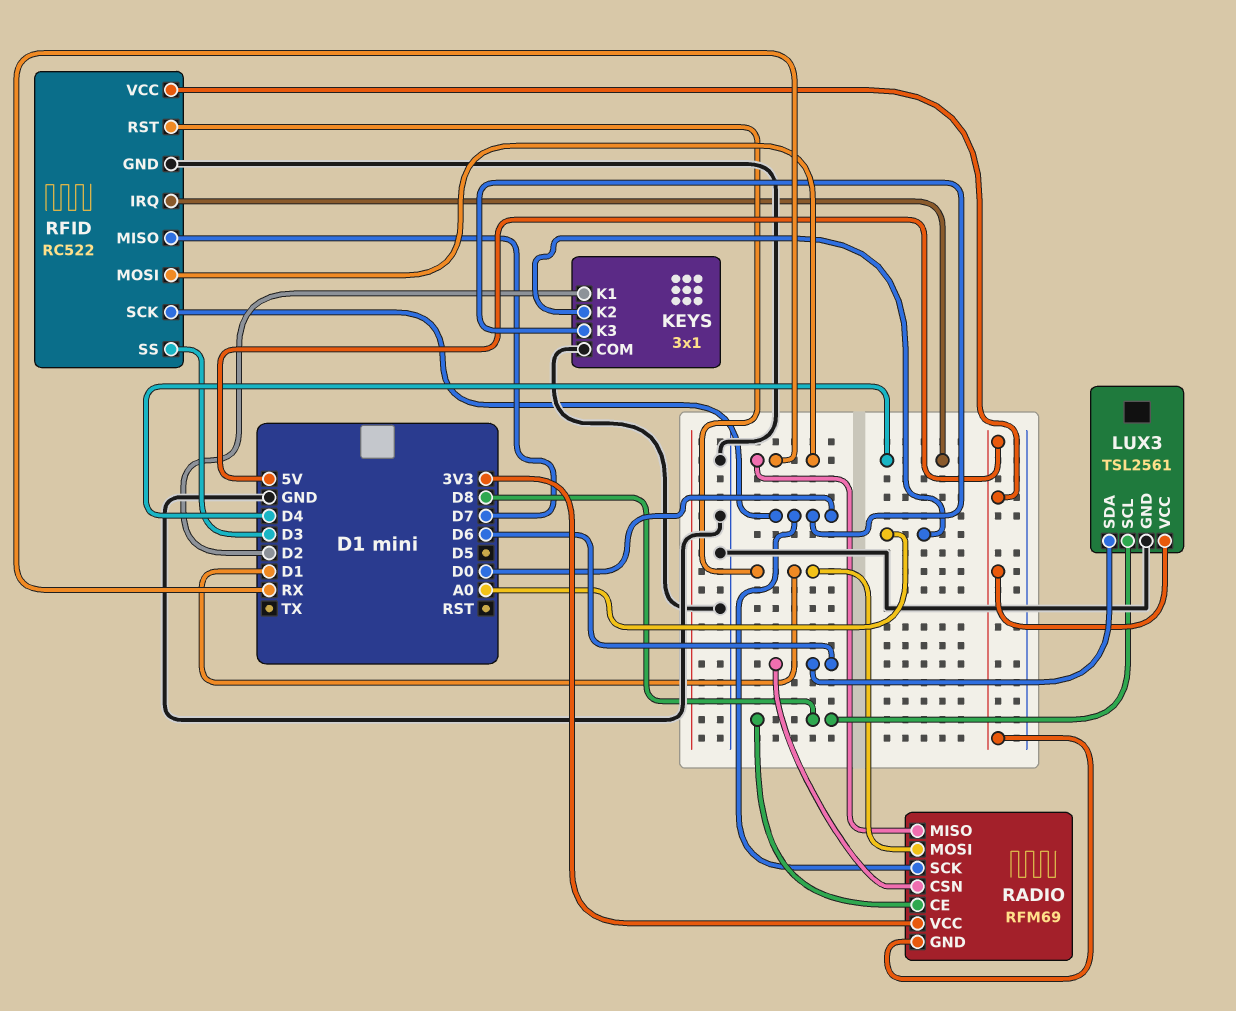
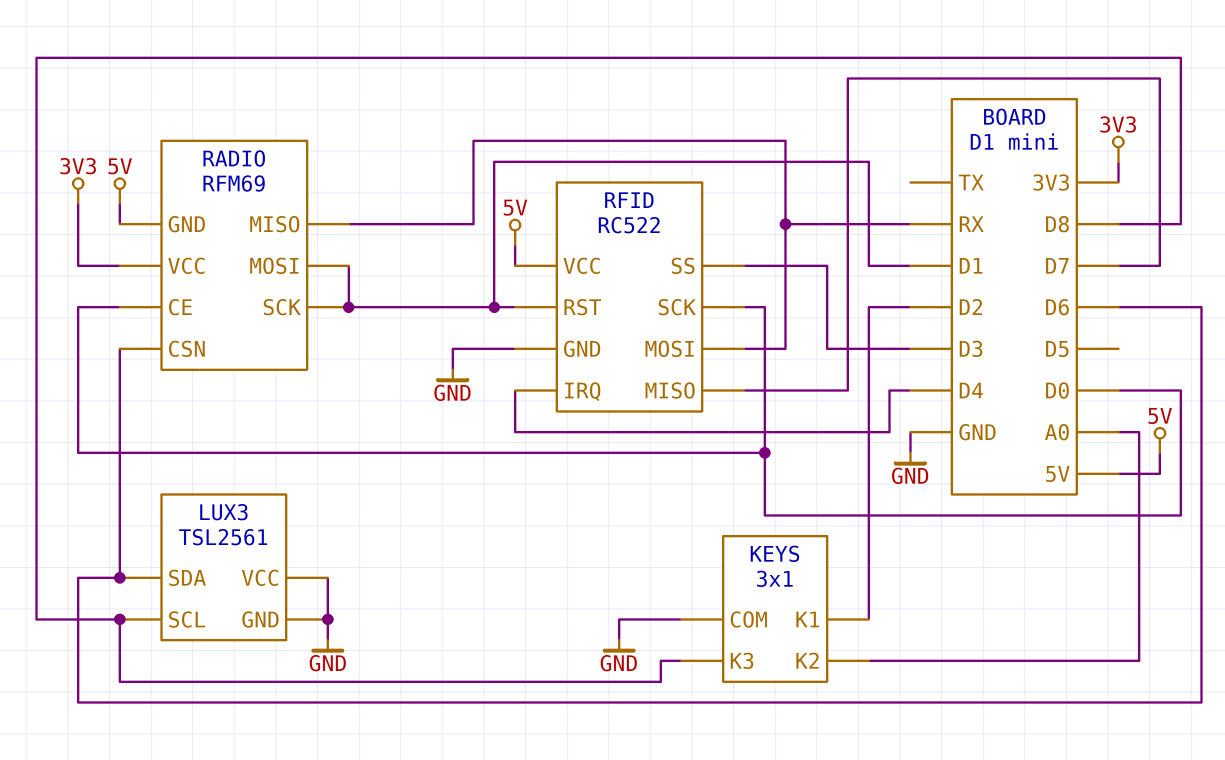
KEYS pin K3: D0 -> D8
LUX3 pin VCC: 5V -> GND
RADIO pin CE: D8 -> D0
RADIO pin SCK: D0 -> D1

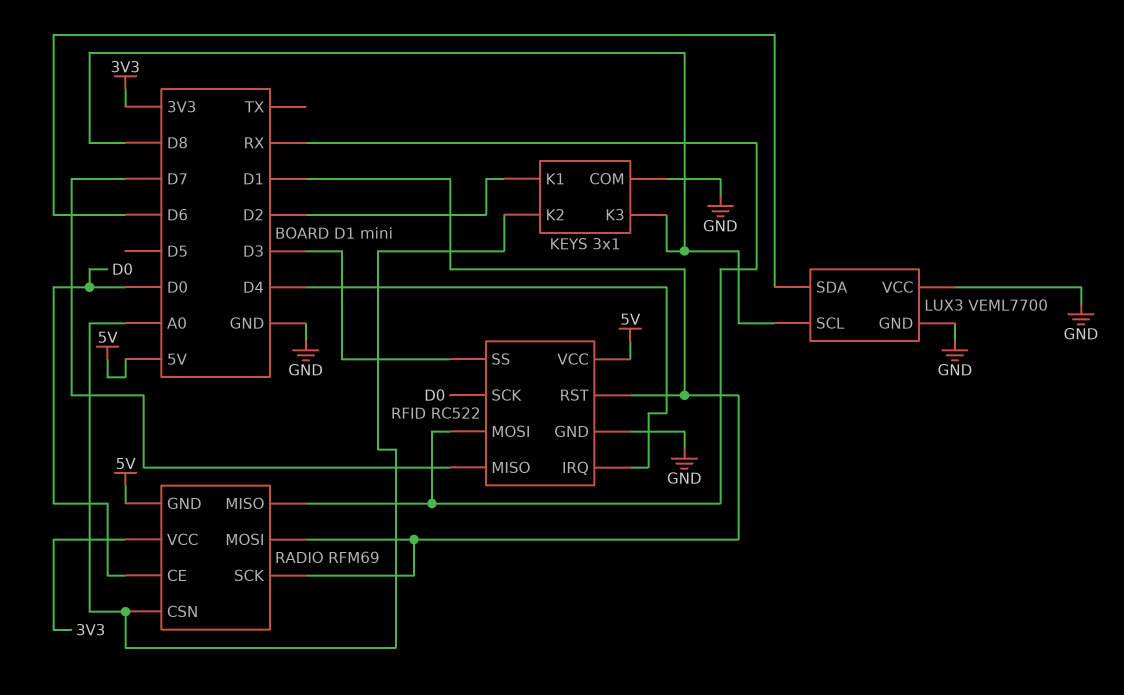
LUX3: TSL2561 -> VEML7700
RADIO pin CSN: D6 -> A0

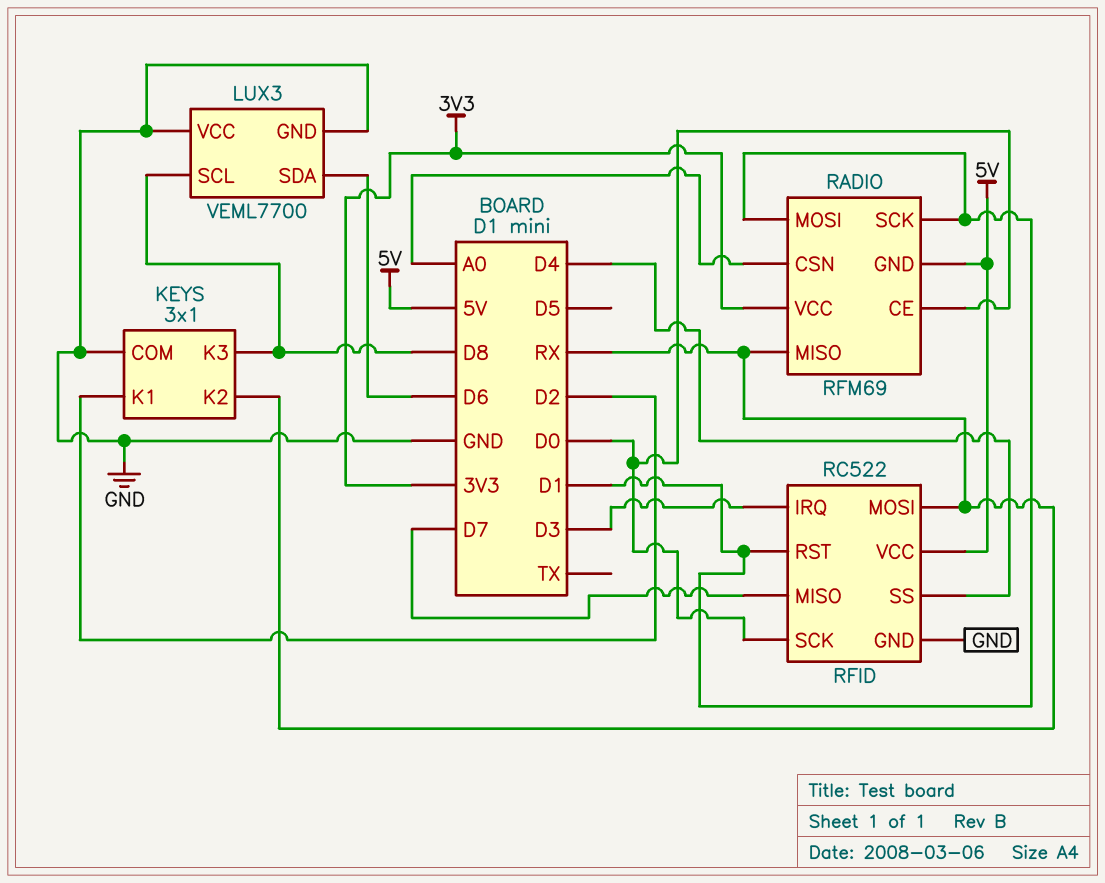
KEYS pin K2: A0 -> RX
RFID pin IRQ: D4 -> D3
RFID pin SS: D3 -> D4

